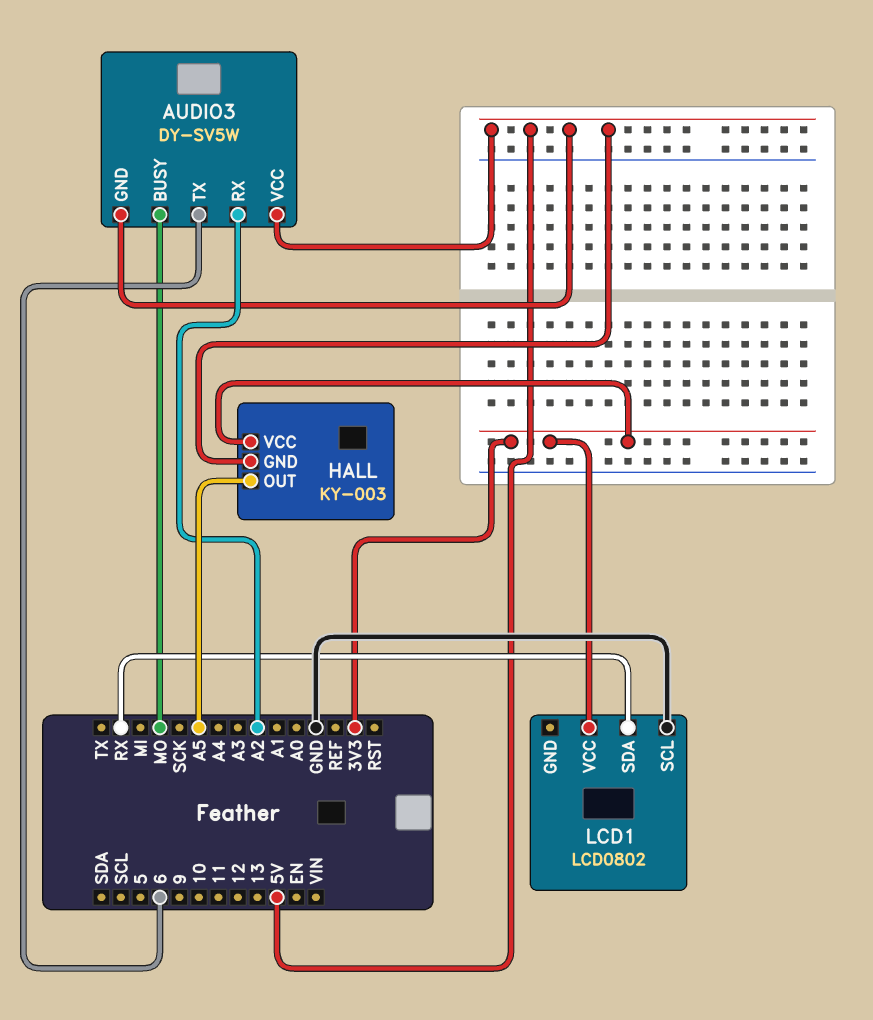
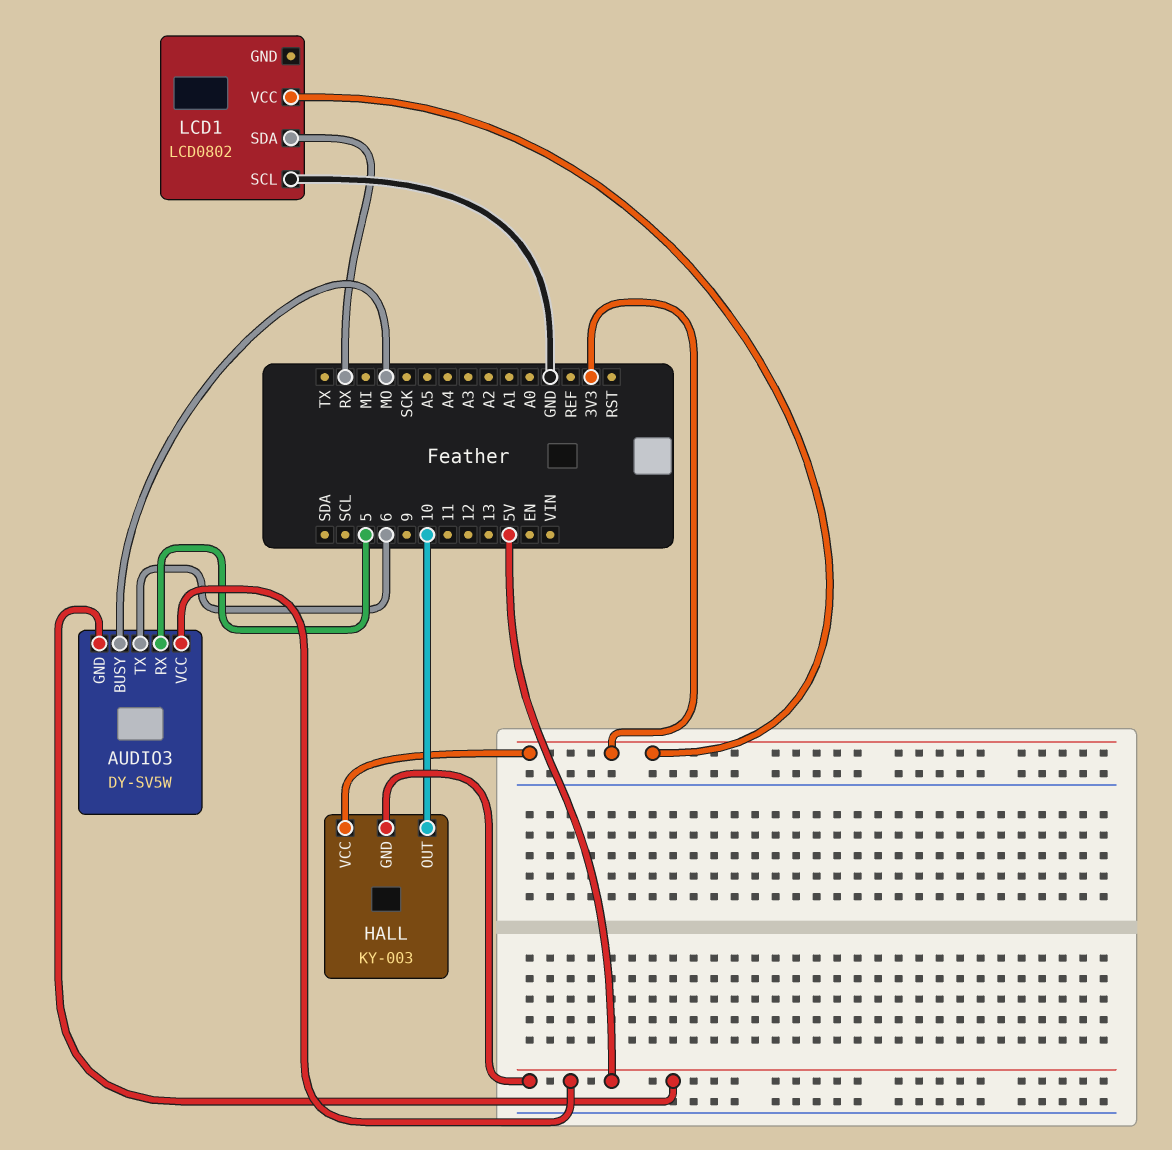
AUDIO3 pin RX: A2 -> 5
HALL pin OUT: A5 -> 10

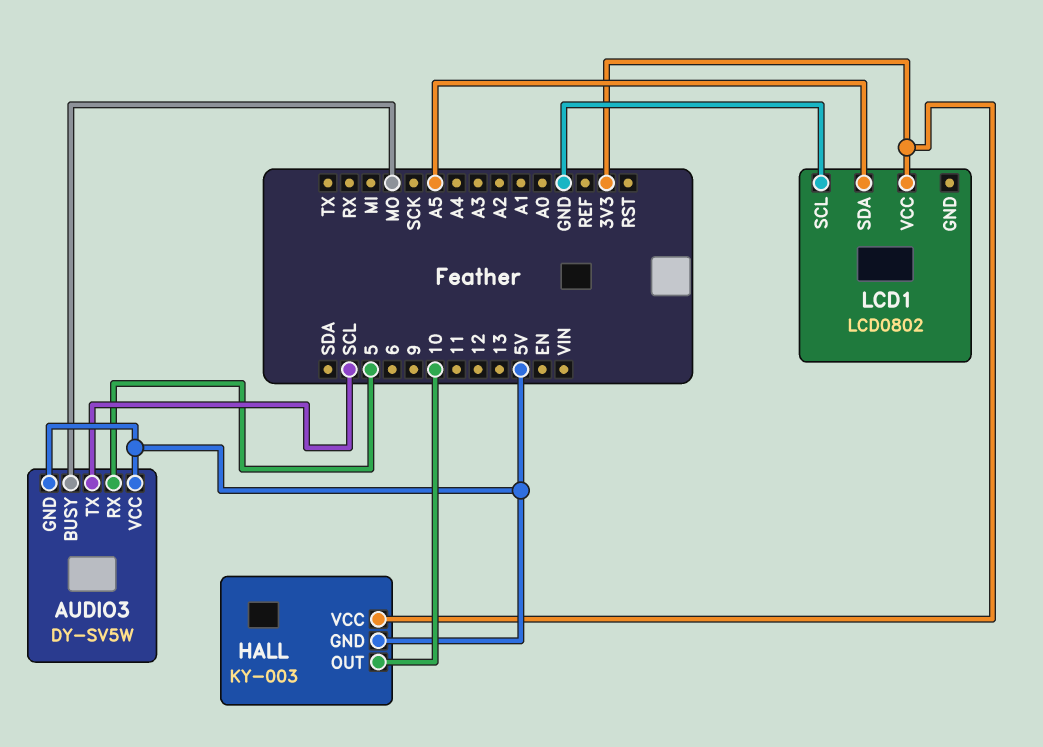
AUDIO3 pin TX: 6 -> SCL
LCD1 pin SDA: RX -> A5

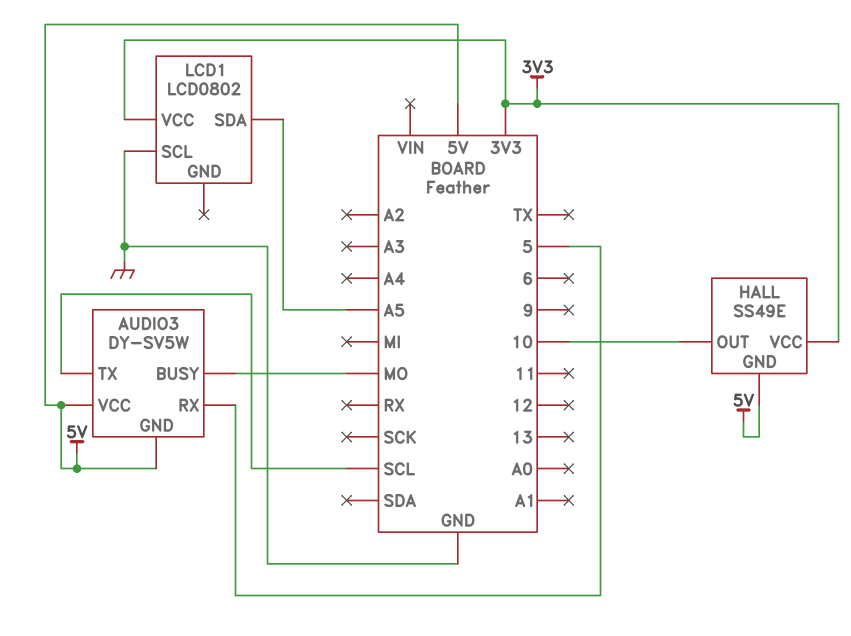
HALL: KY-003 -> SS49E

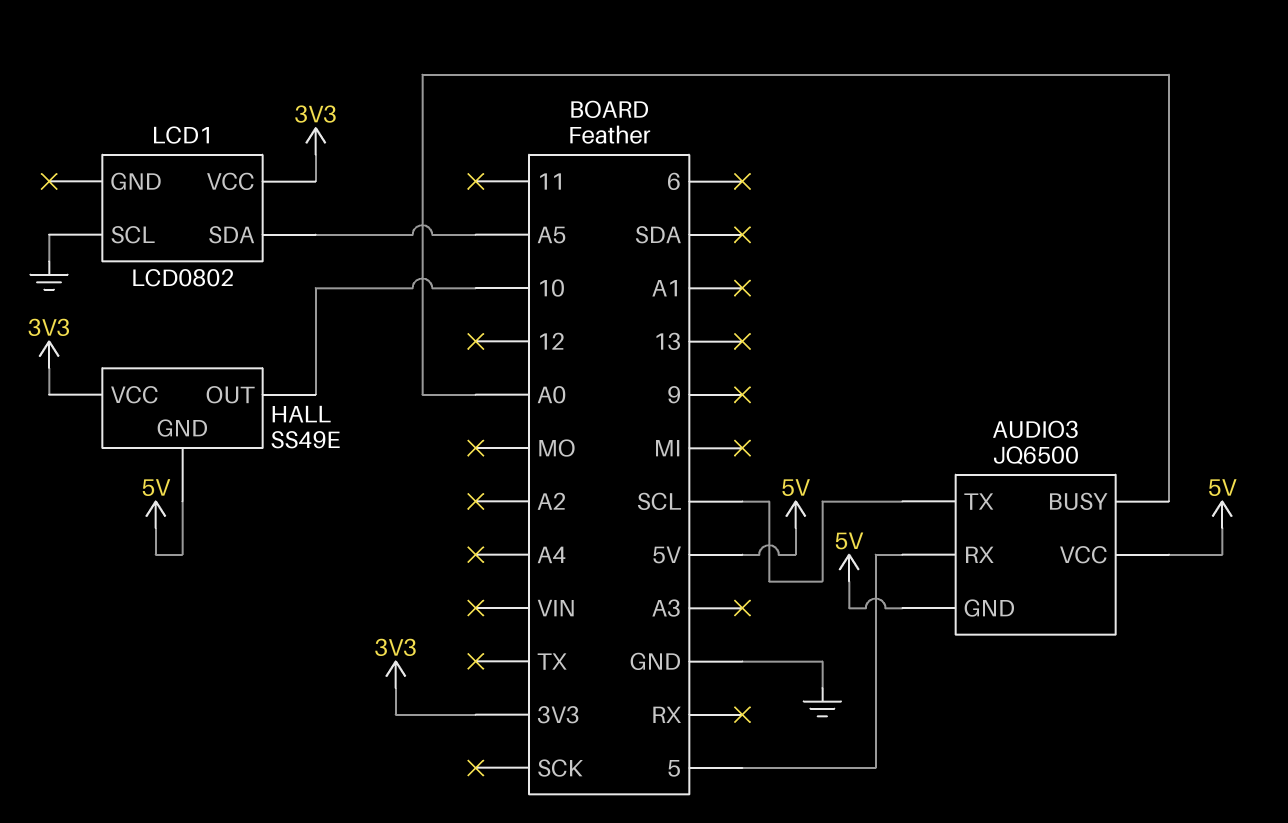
AUDIO3: DY-SV5W -> JQ6500
AUDIO3 pin BUSY: MO -> A0

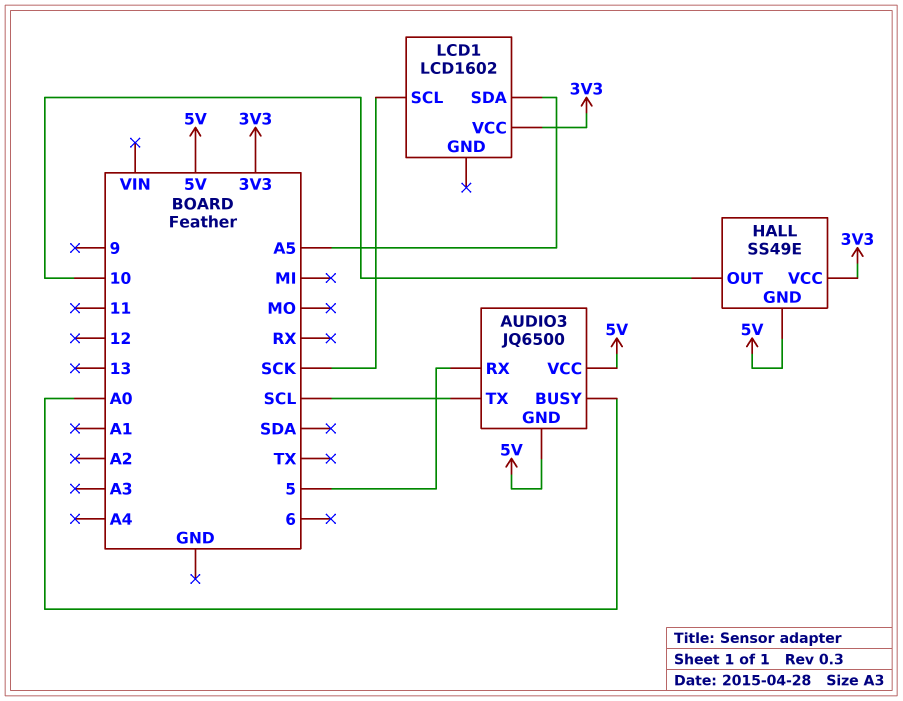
LCD1: LCD0802 -> LCD1602
LCD1 pin SCL: GND -> SCK

